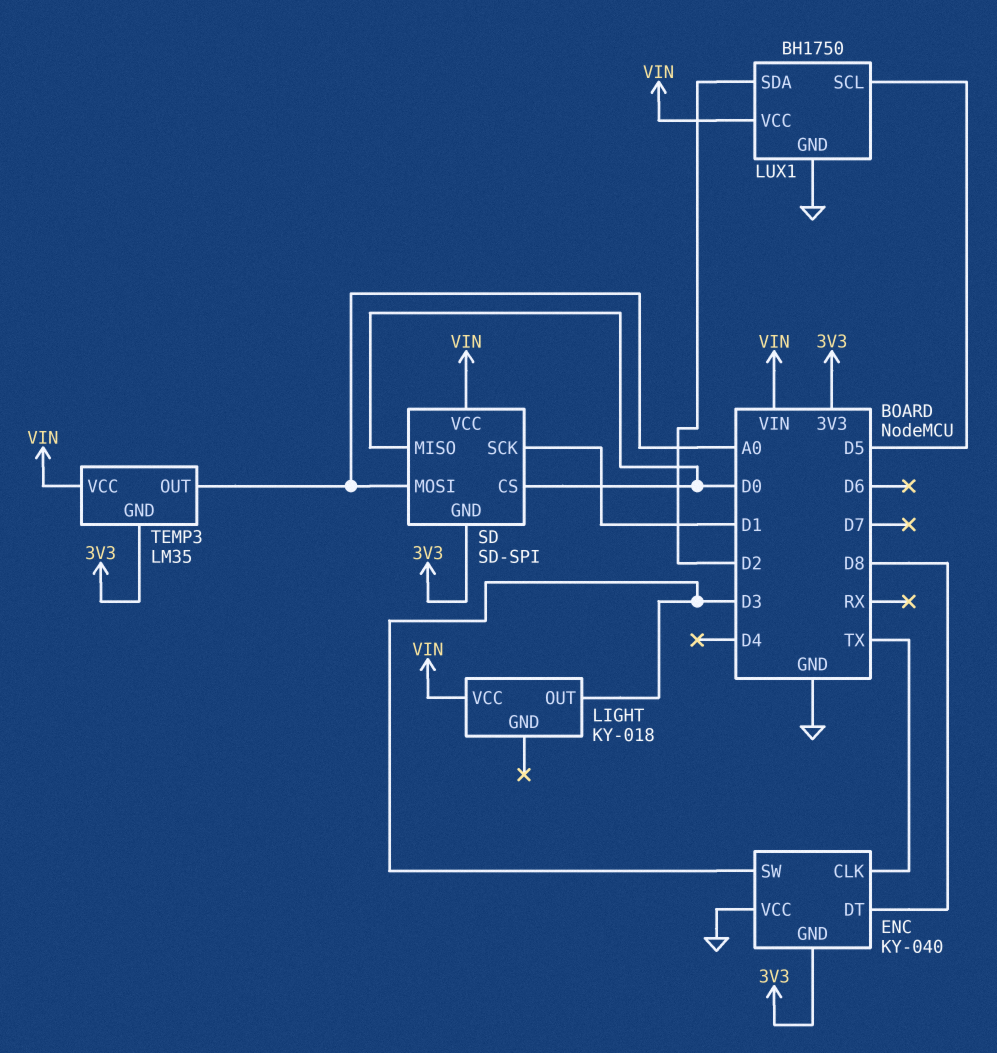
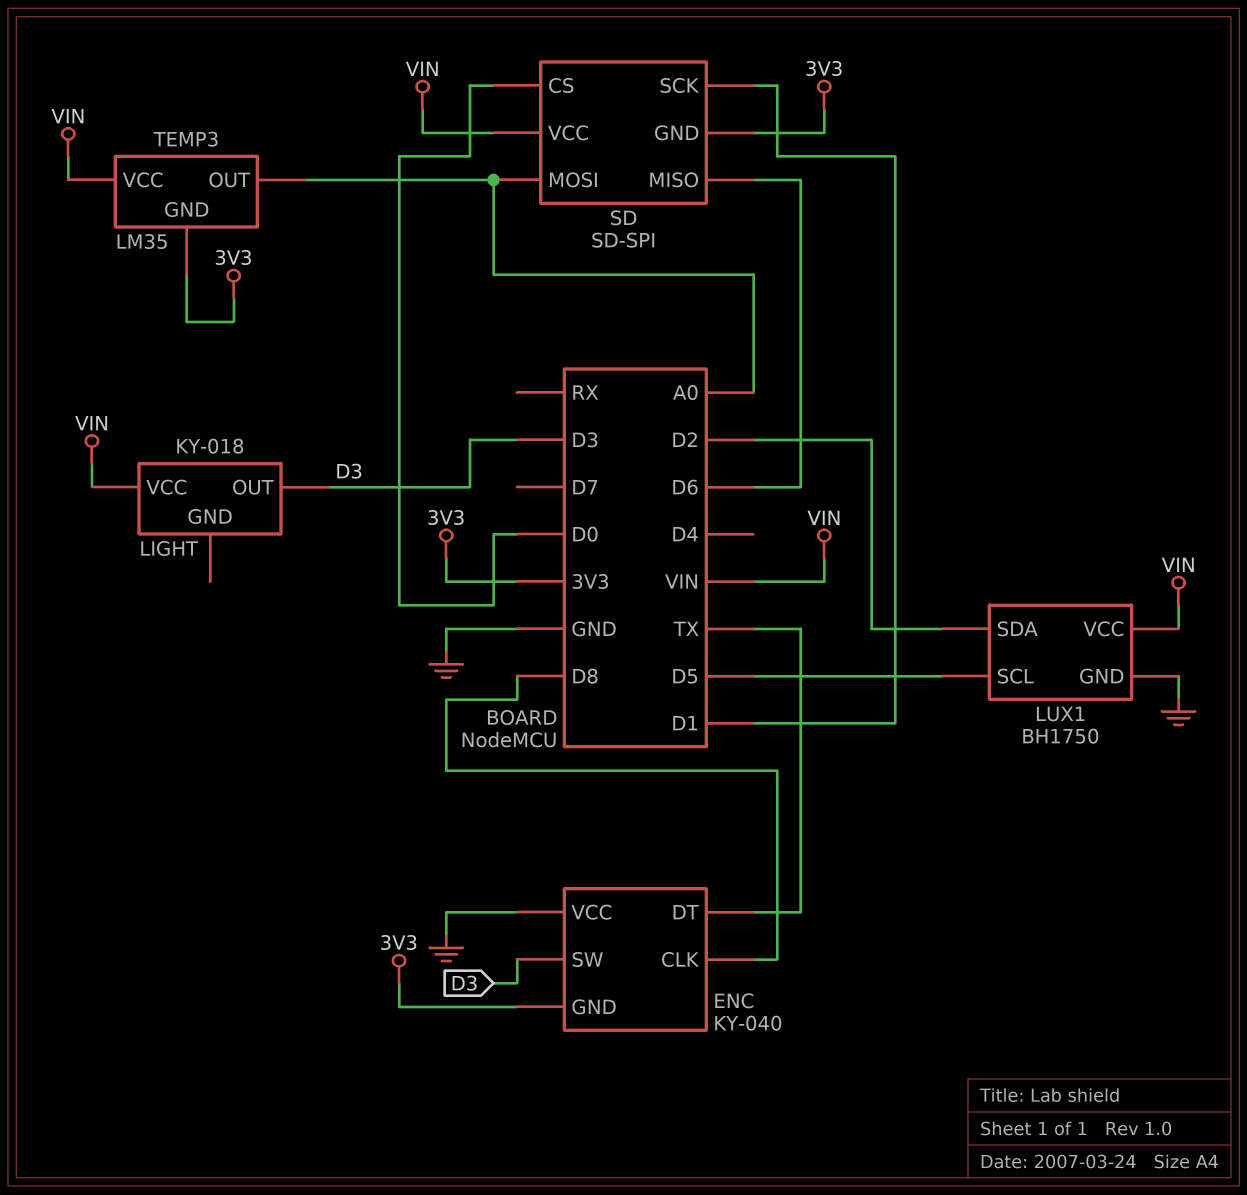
ENC pin CLK: TX -> D8
ENC pin DT: D8 -> TX
SD pin MISO: D0 -> D6

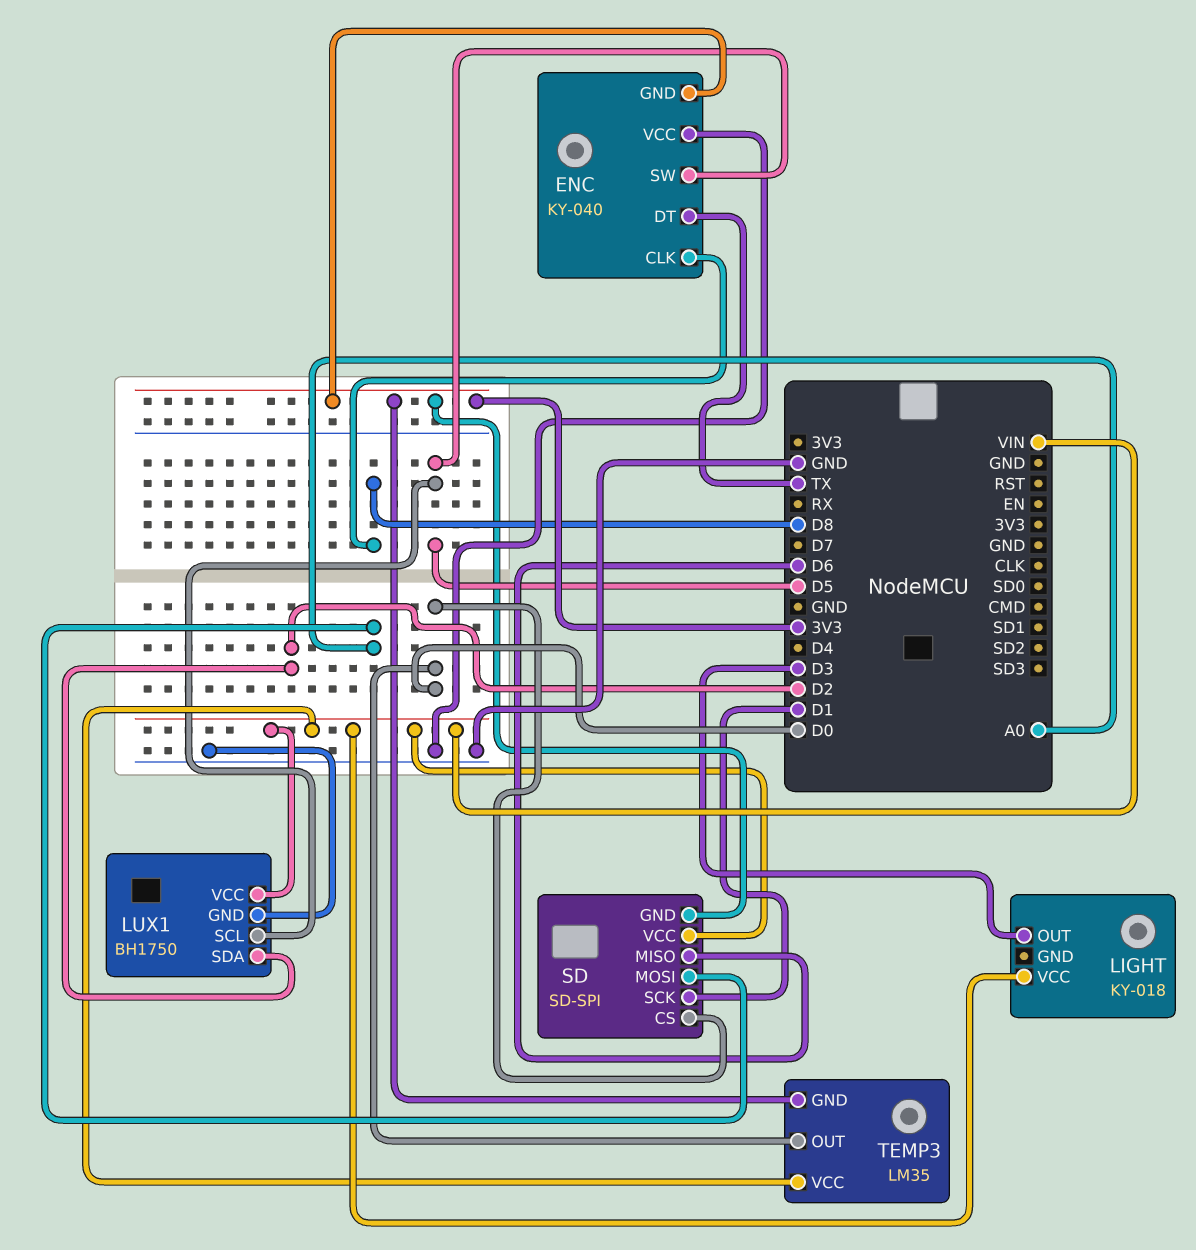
ENC pin SW: D3 -> D5
TEMP3 pin OUT: A0 -> D0

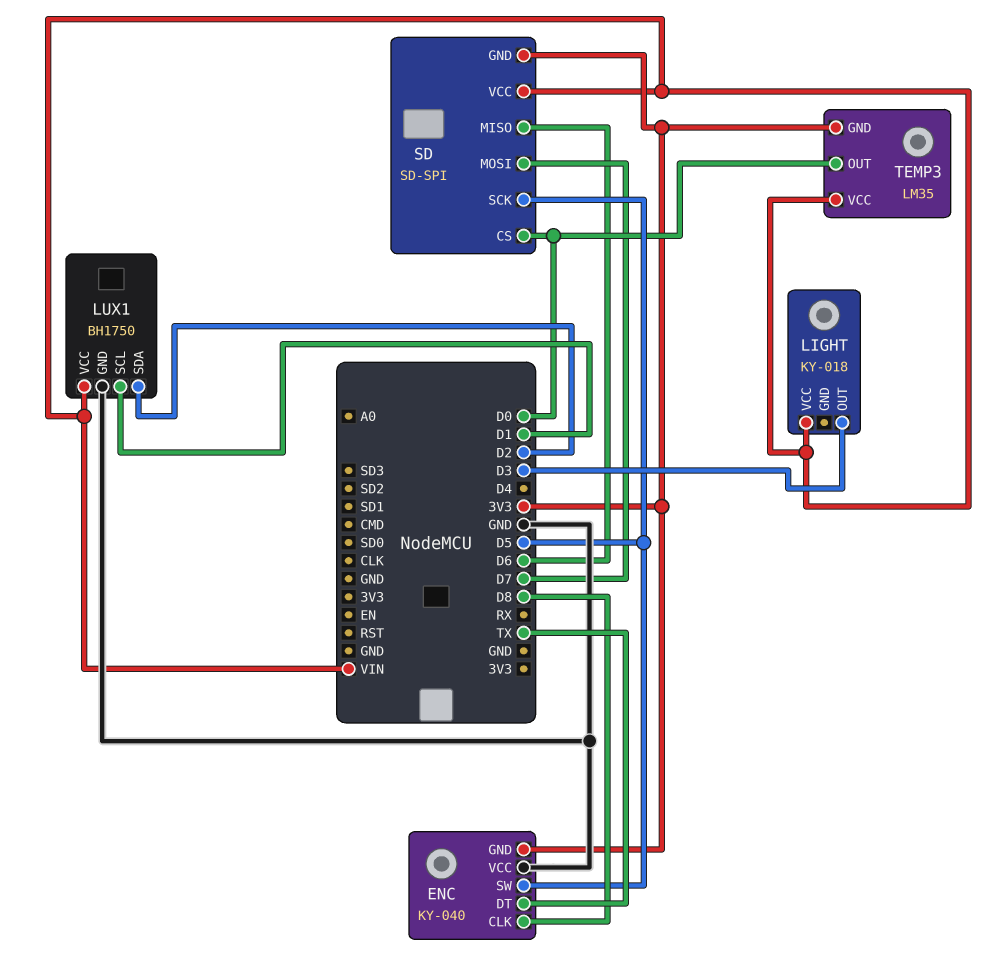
LUX1 pin SCL: D5 -> D1
SD pin MOSI: A0 -> D7
SD pin SCK: D1 -> D5

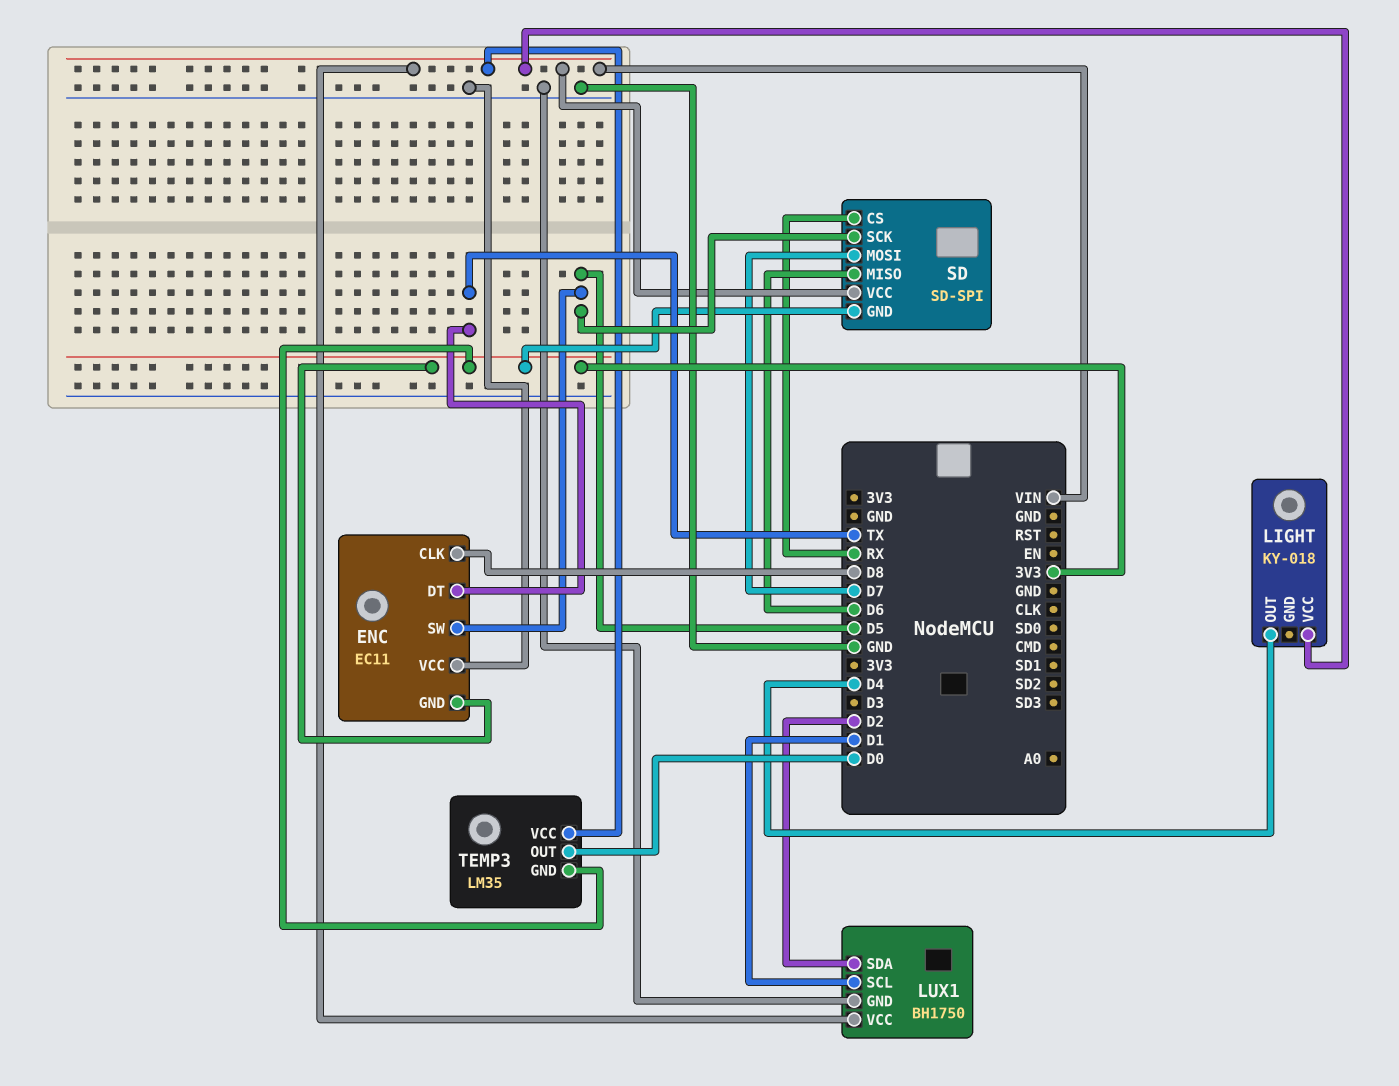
ENC: KY-040 -> EC11
LIGHT pin OUT: D3 -> D4
SD pin CS: D0 -> RX

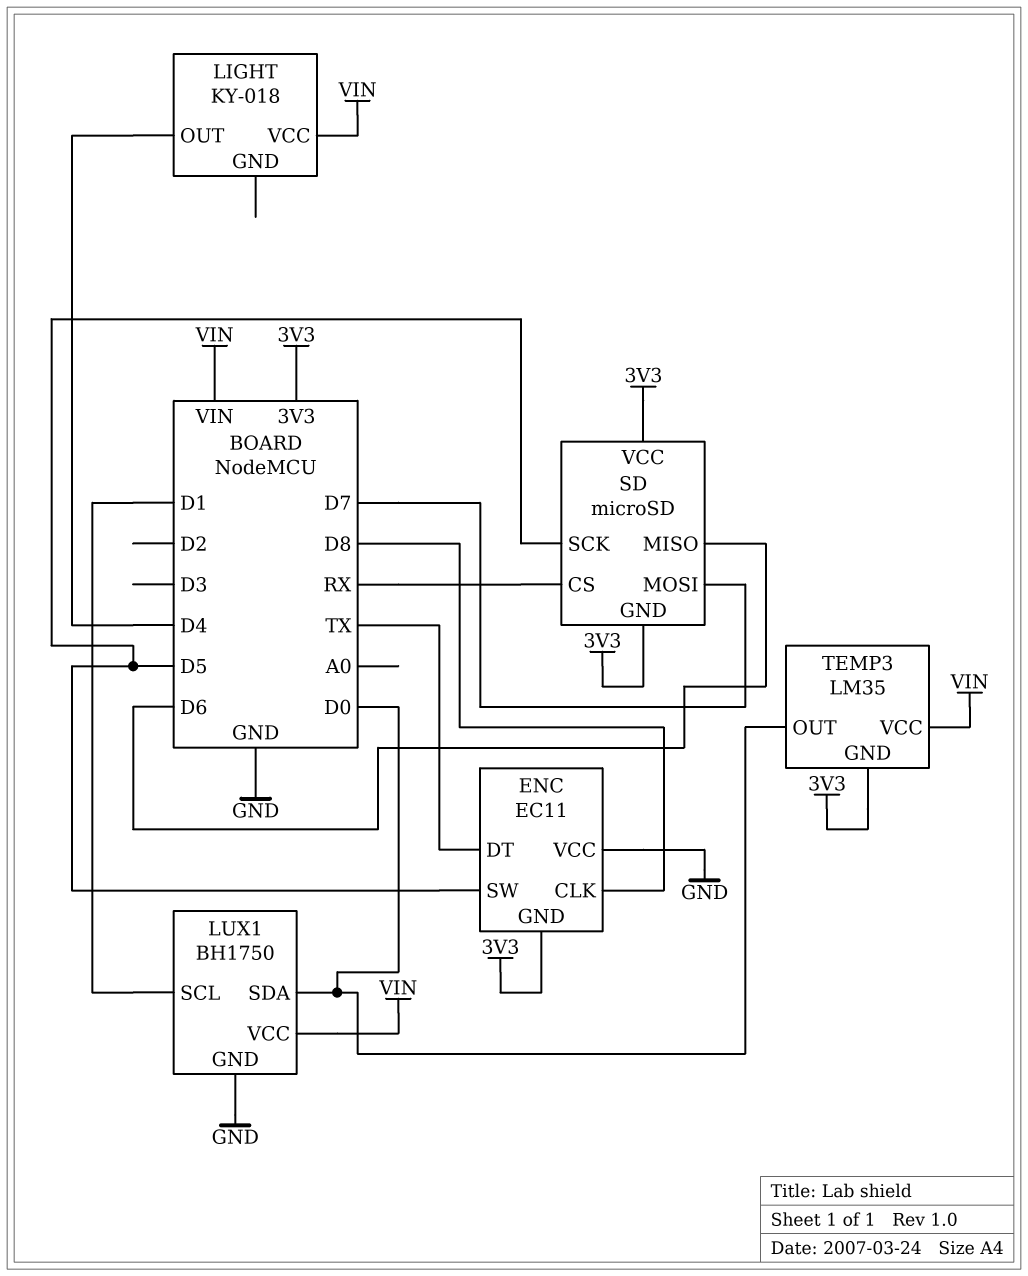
LUX1 pin SDA: D2 -> D0
SD: SD-SPI -> microSD
SD pin VCC: VIN -> 3V3

